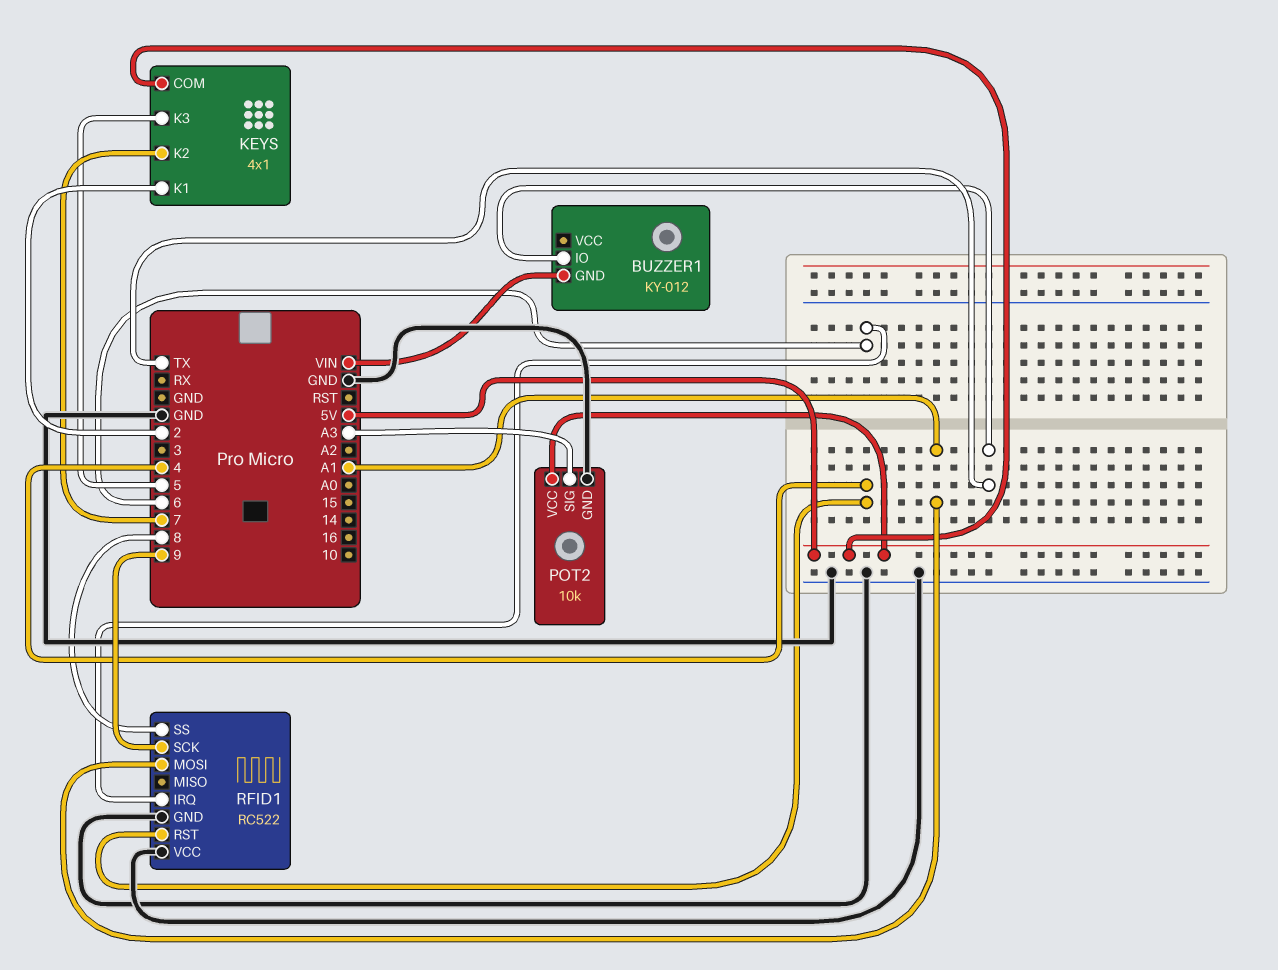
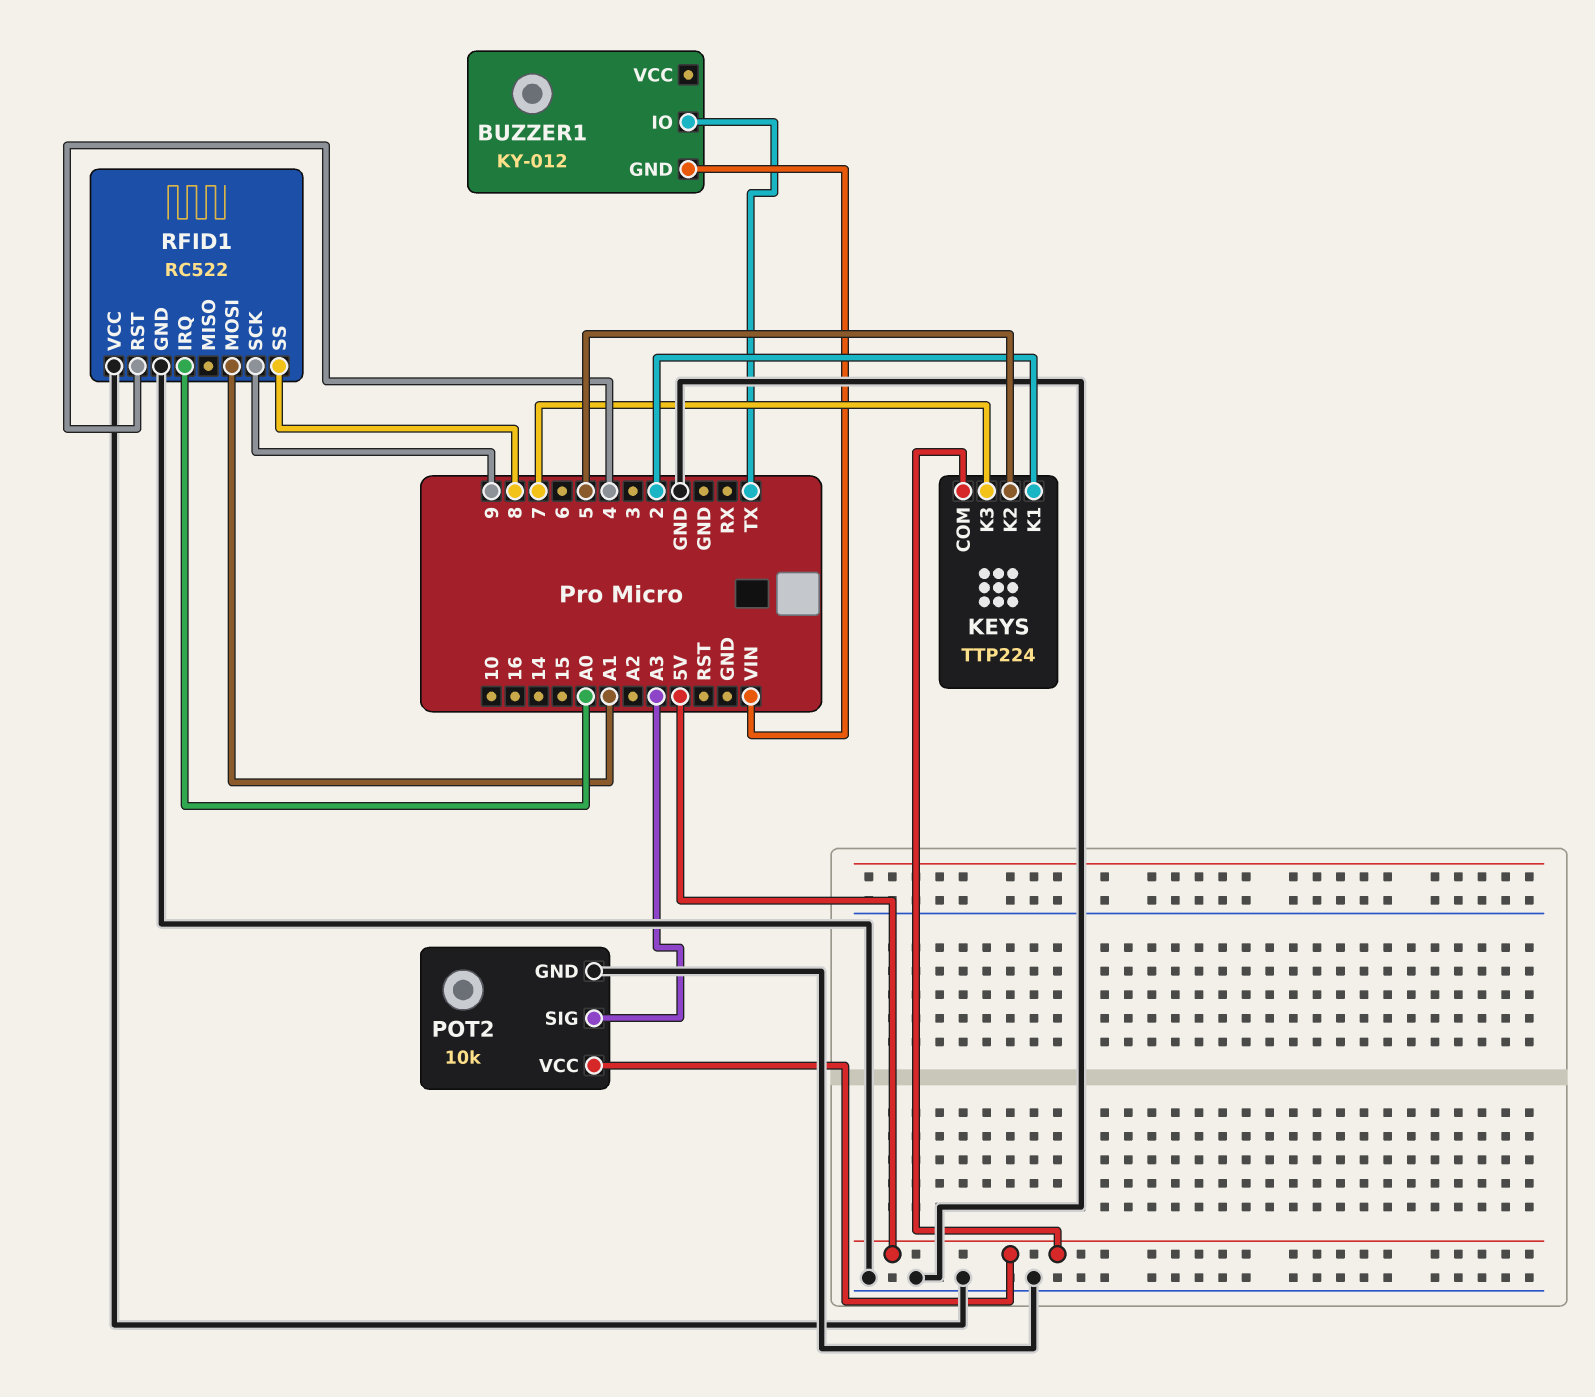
KEYS: 4x1 -> TTP224
KEYS pin K2: 7 -> 5
KEYS pin K3: 5 -> 7
RFID1 pin IRQ: 6 -> A0

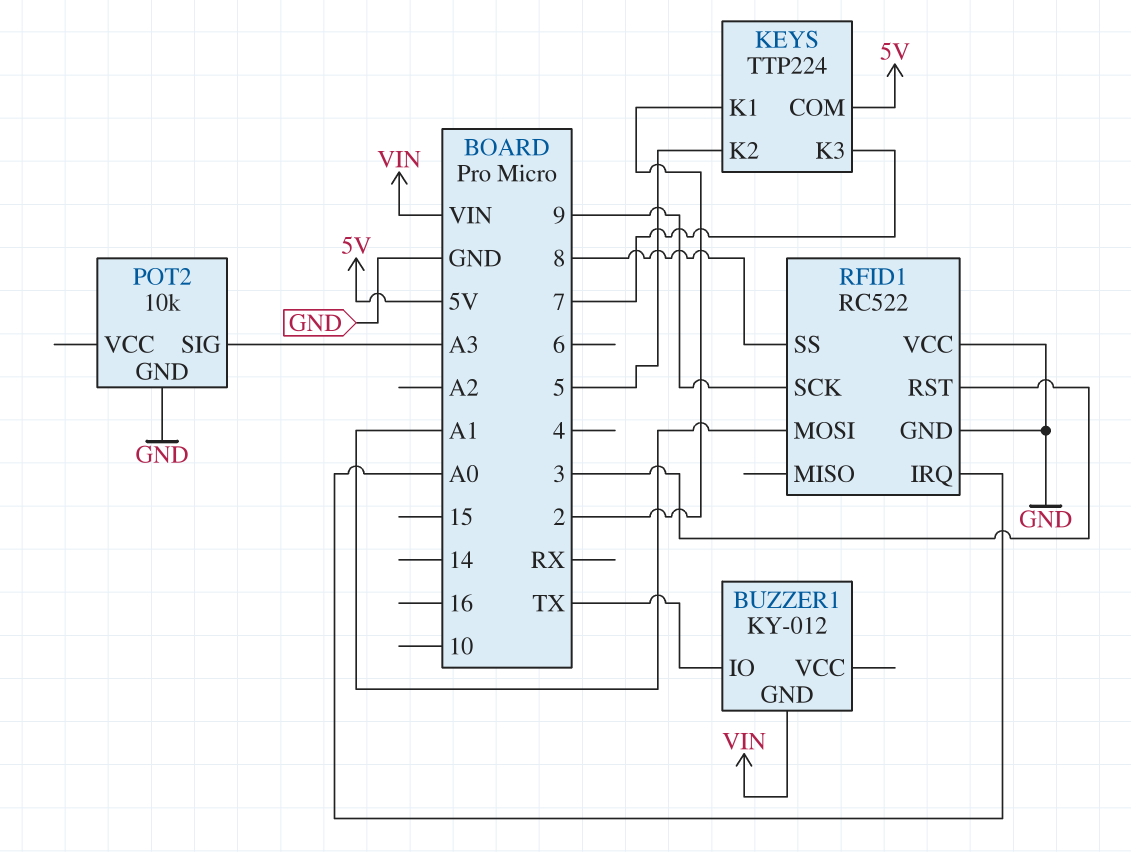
POT2 pin VCC: 5V -> none
RFID1 pin RST: 4 -> 3

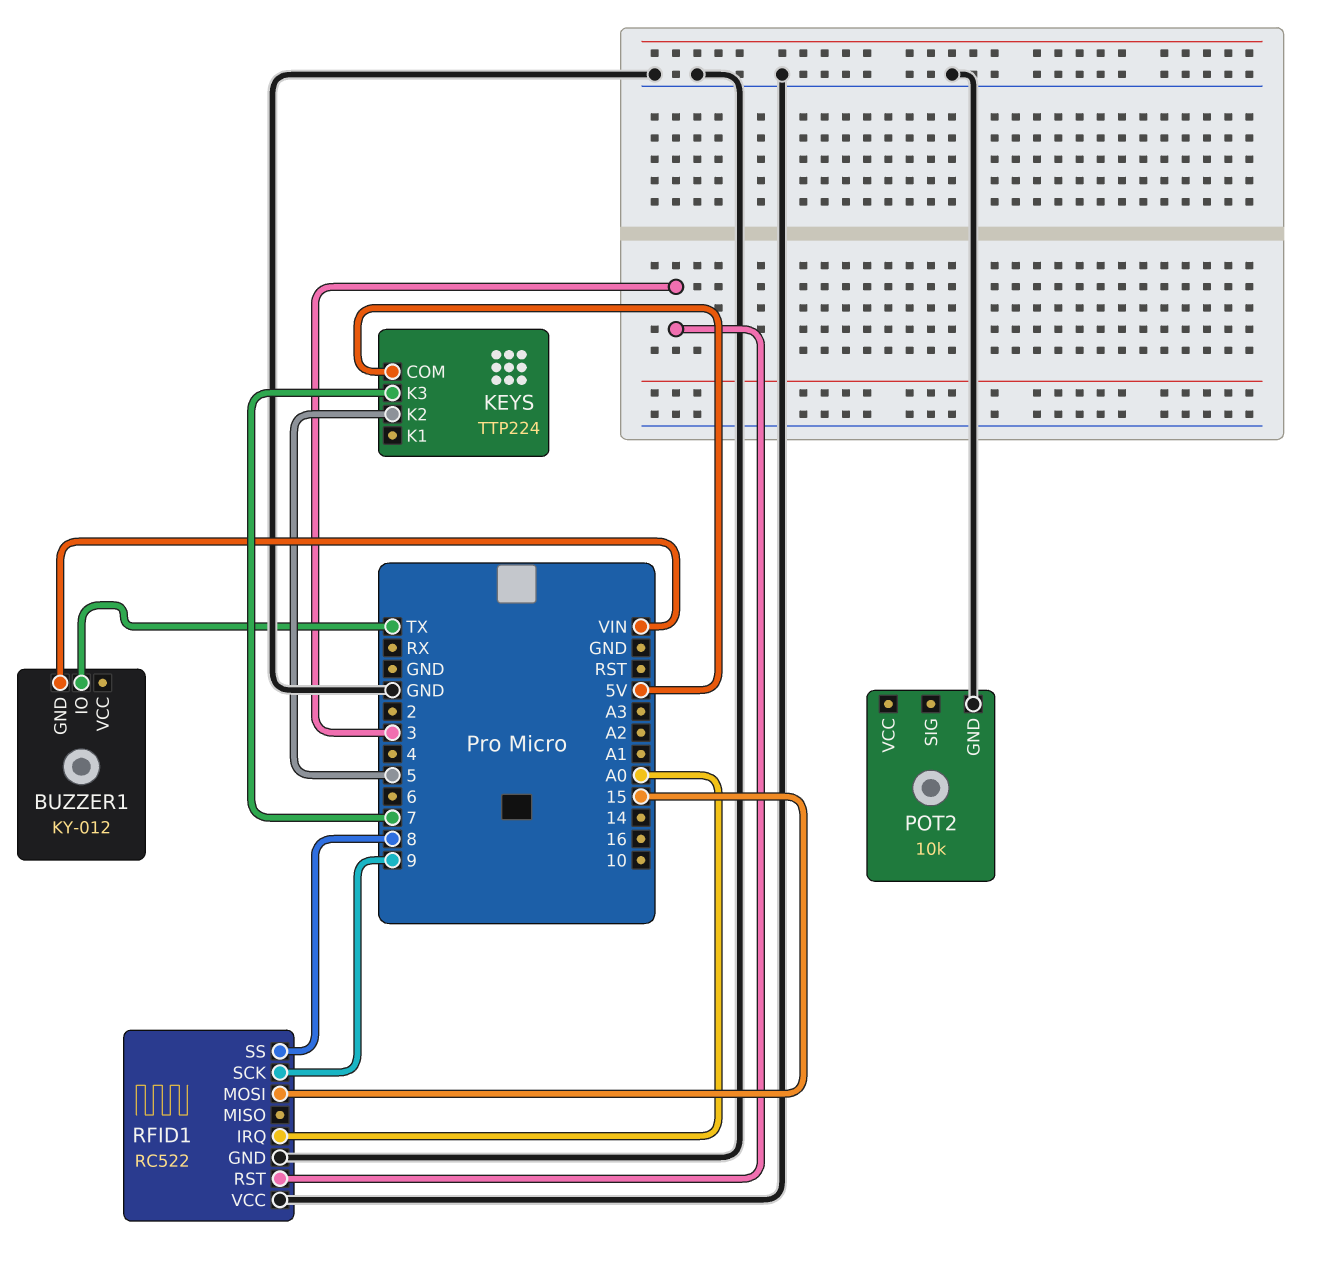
KEYS pin K1: 2 -> none
POT2 pin SIG: A3 -> none
RFID1 pin MOSI: A1 -> 15

